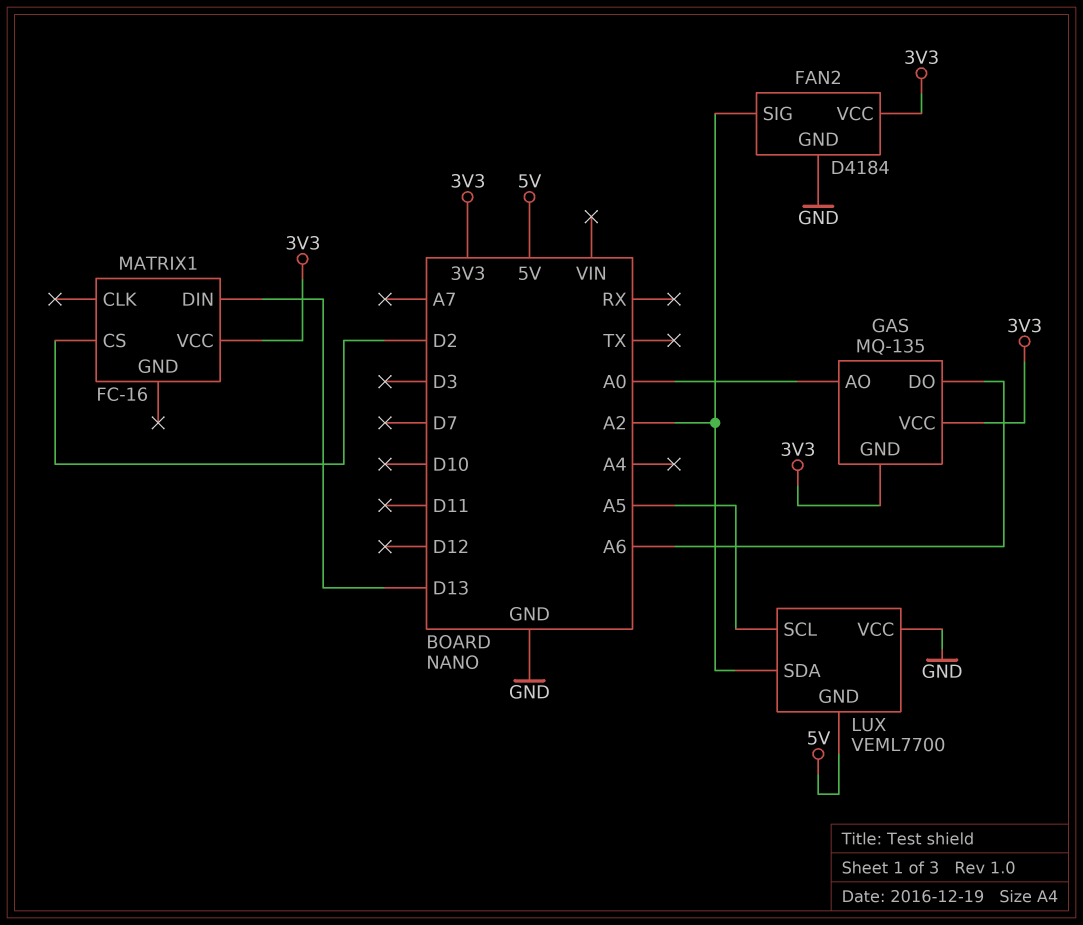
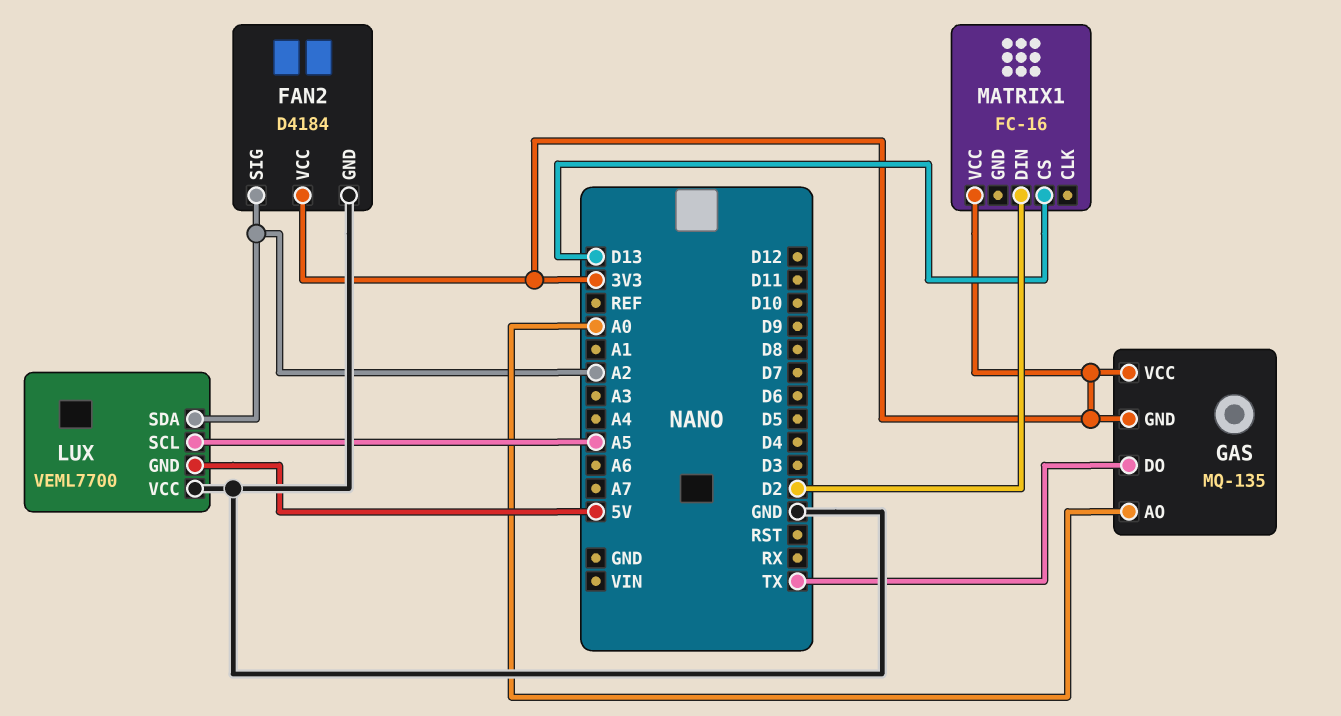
GAS pin DO: A6 -> TX
MATRIX1 pin CS: D2 -> D13
MATRIX1 pin DIN: D13 -> D2

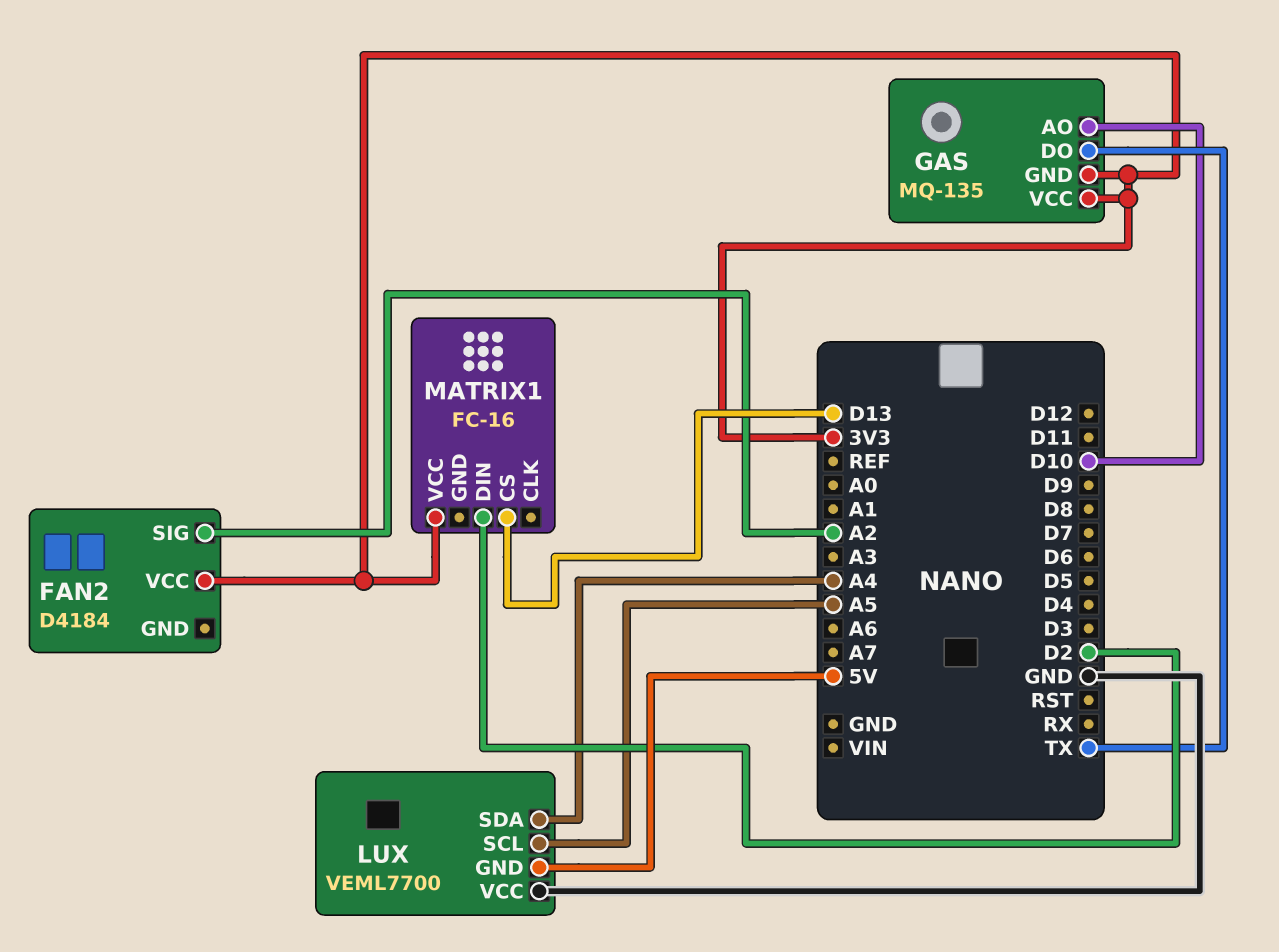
FAN2 pin GND: GND -> none
GAS pin AO: A0 -> D10
LUX pin SDA: A2 -> A4

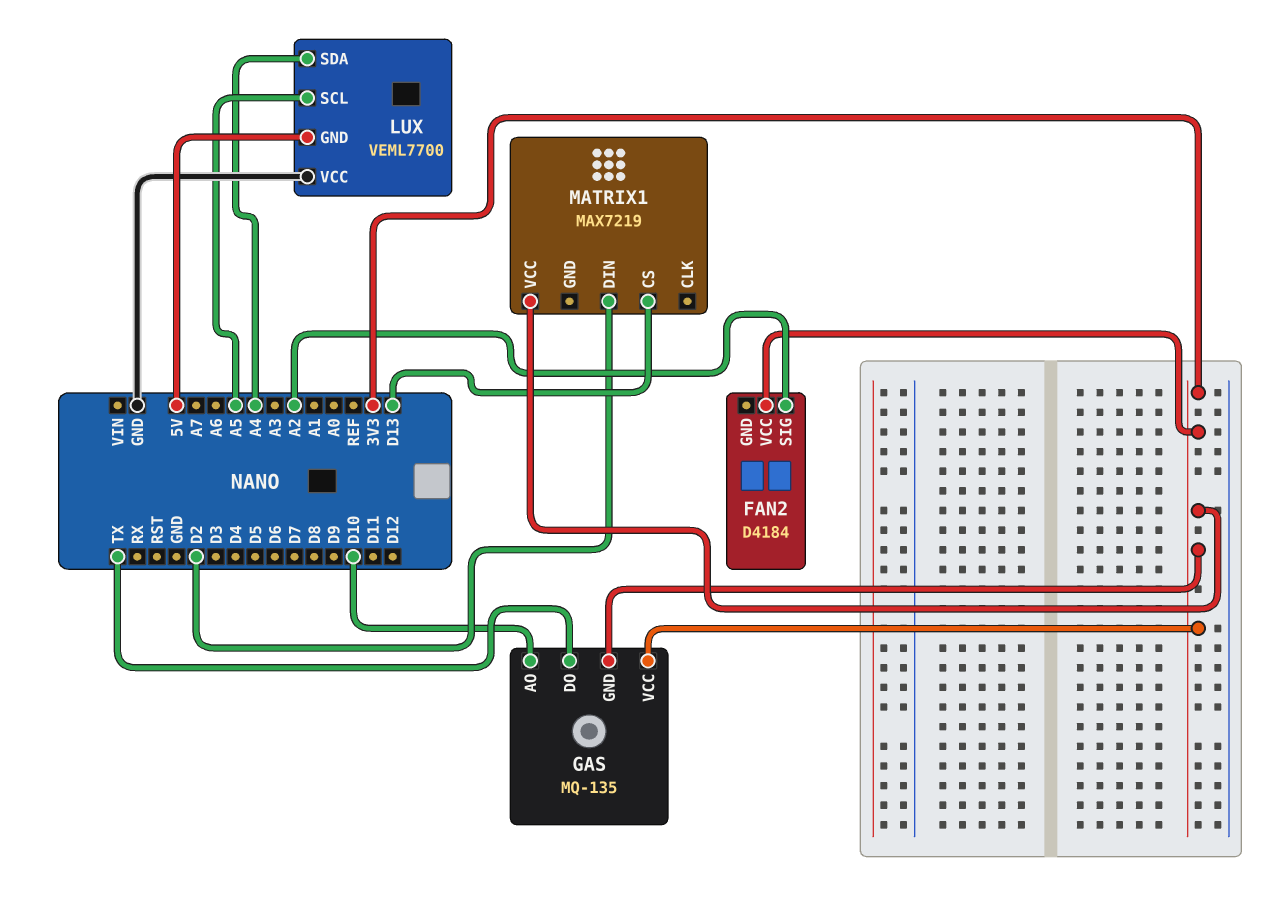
MATRIX1: FC-16 -> MAX7219

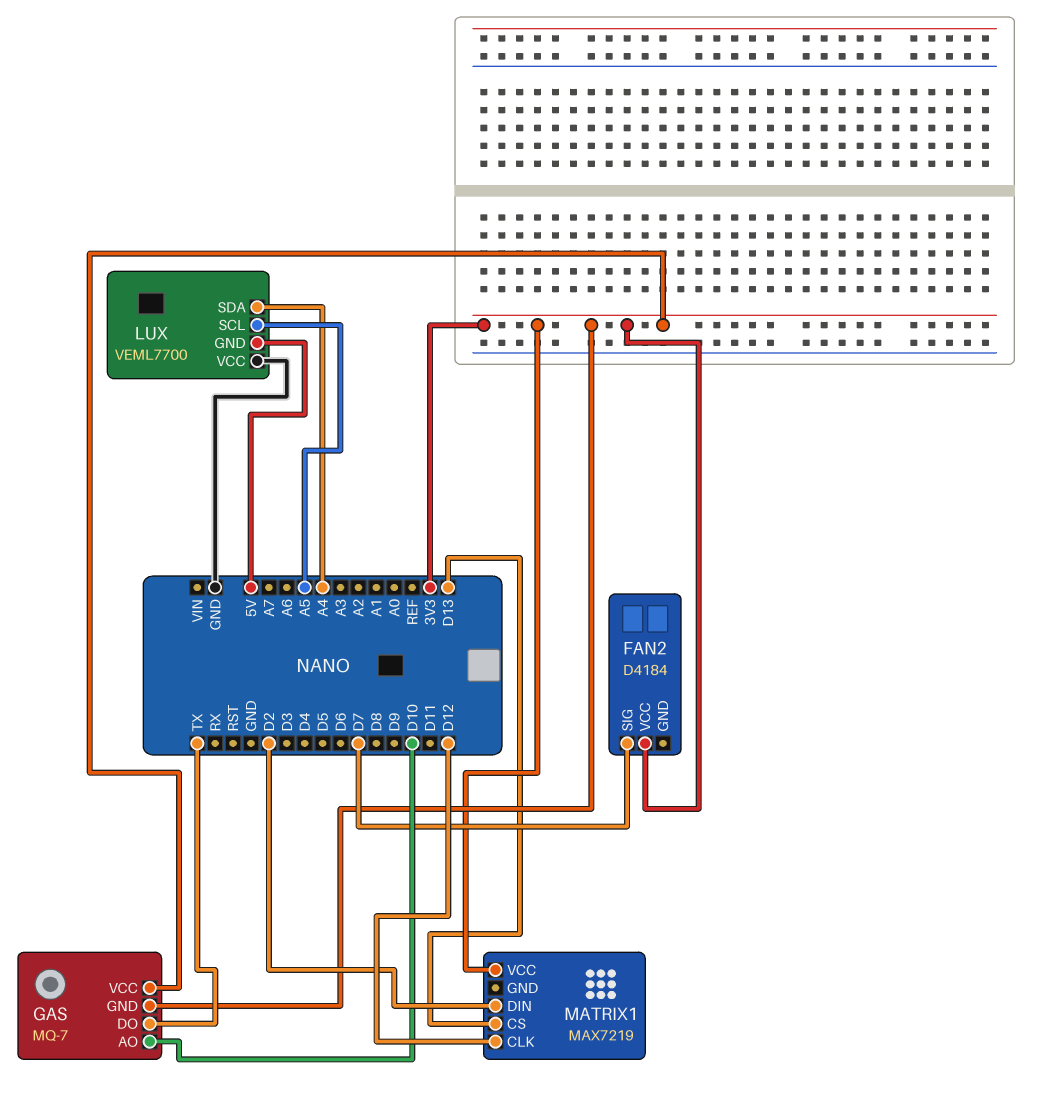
FAN2 pin SIG: A2 -> D7
GAS: MQ-135 -> MQ-7
MATRIX1 pin CLK: none -> D12

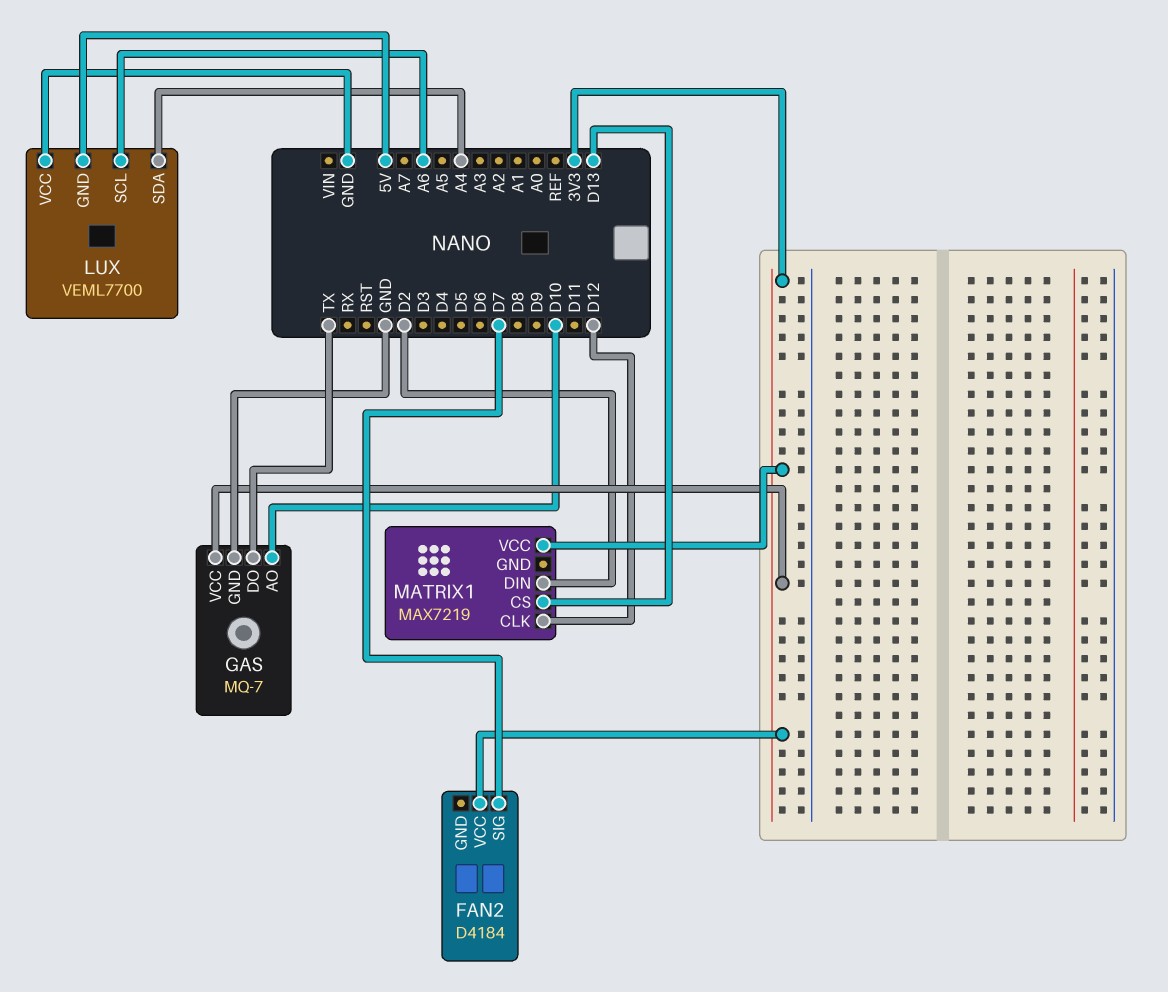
GAS pin GND: 3V3 -> GND
LUX pin SCL: A5 -> A6

